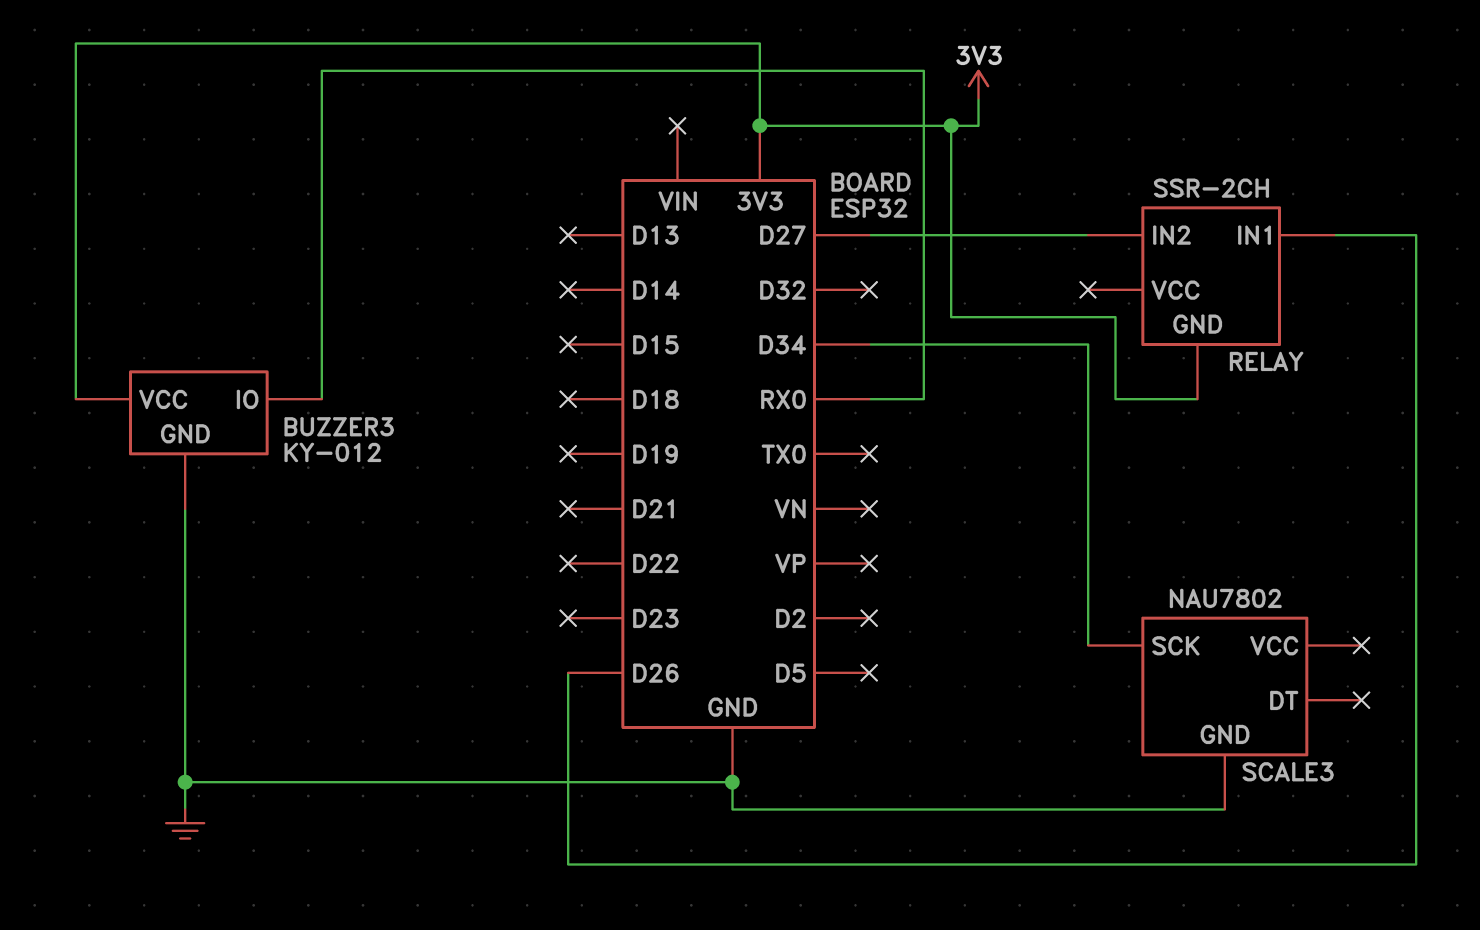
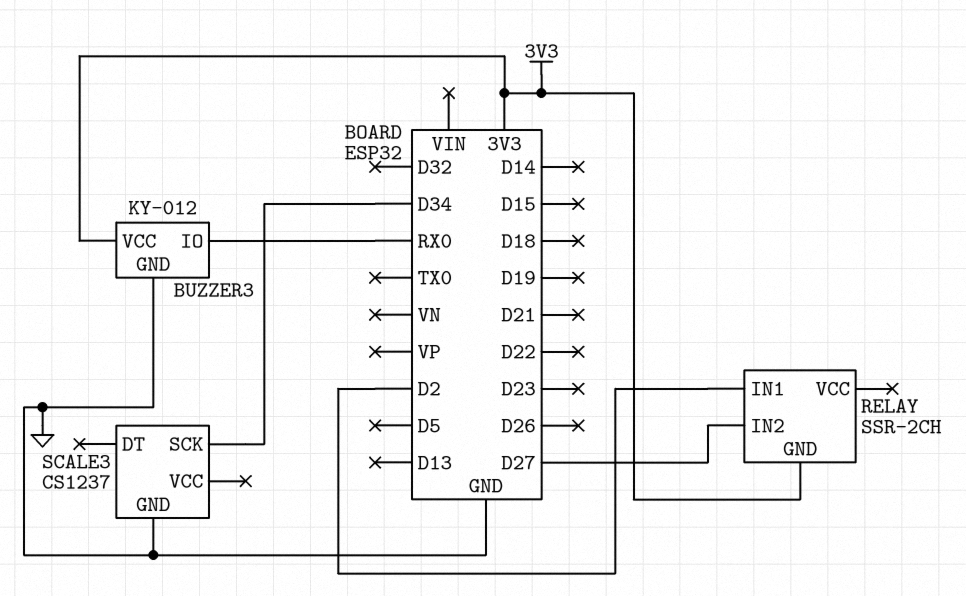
RELAY pin IN1: D26 -> D2
SCALE3: NAU7802 -> CS1237

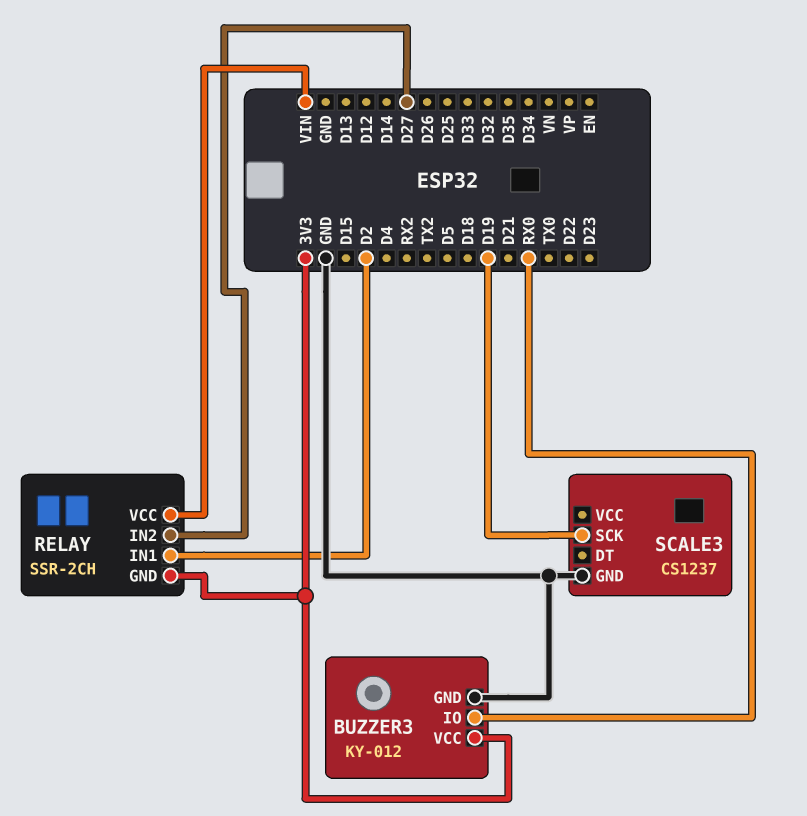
RELAY pin VCC: none -> VIN
SCALE3 pin SCK: D34 -> D19

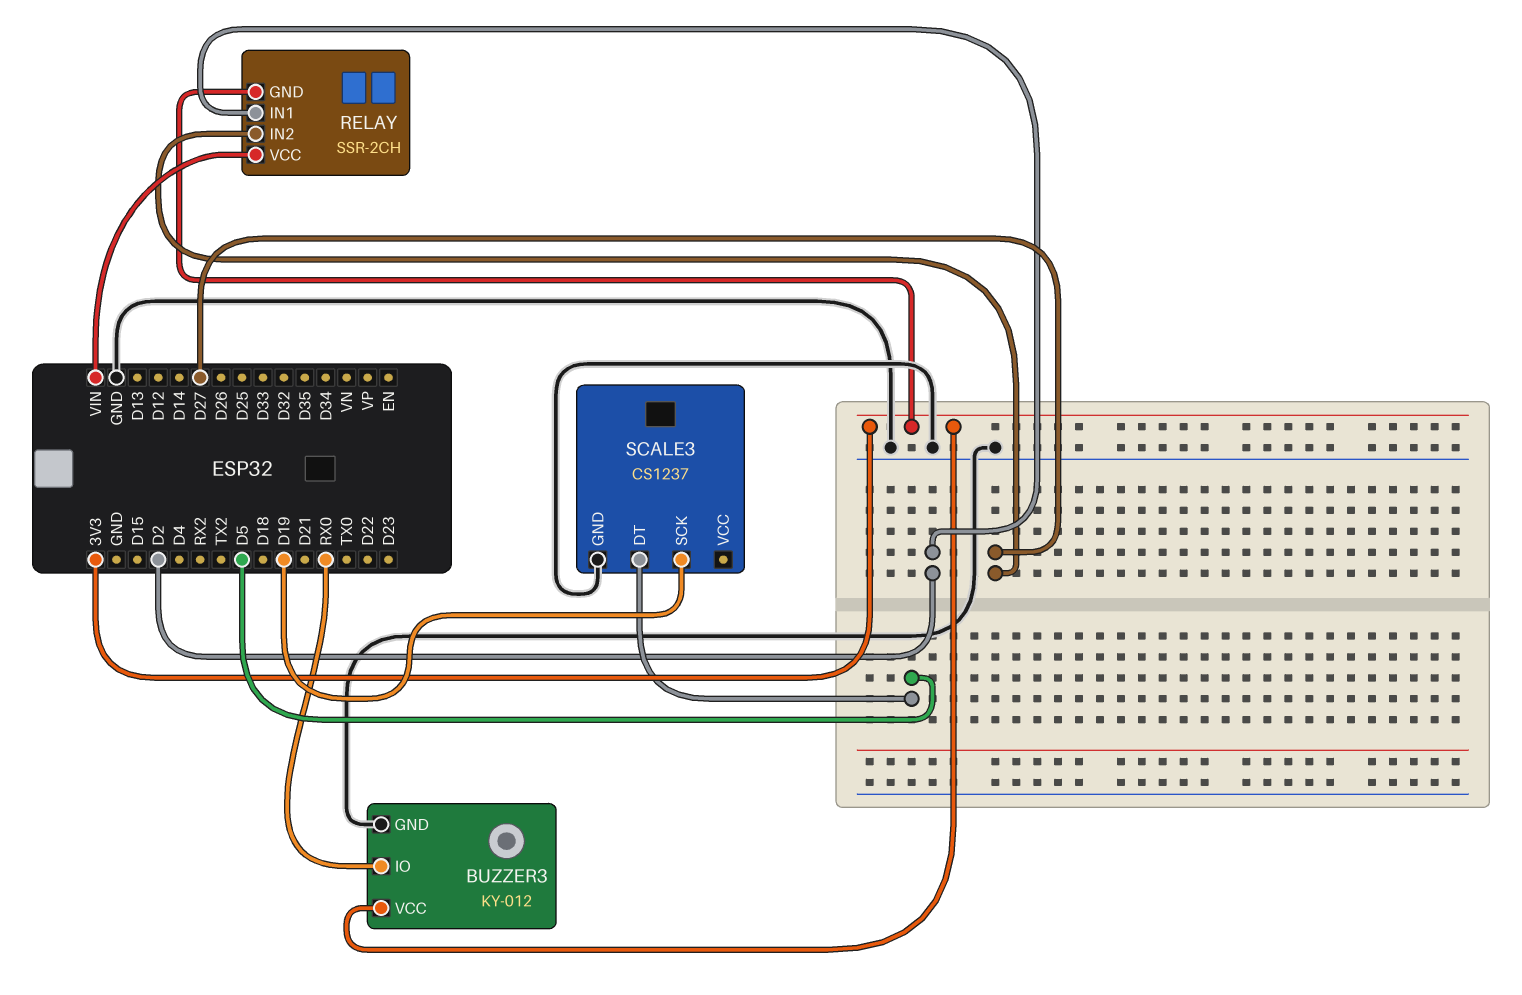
SCALE3 pin DT: none -> D5

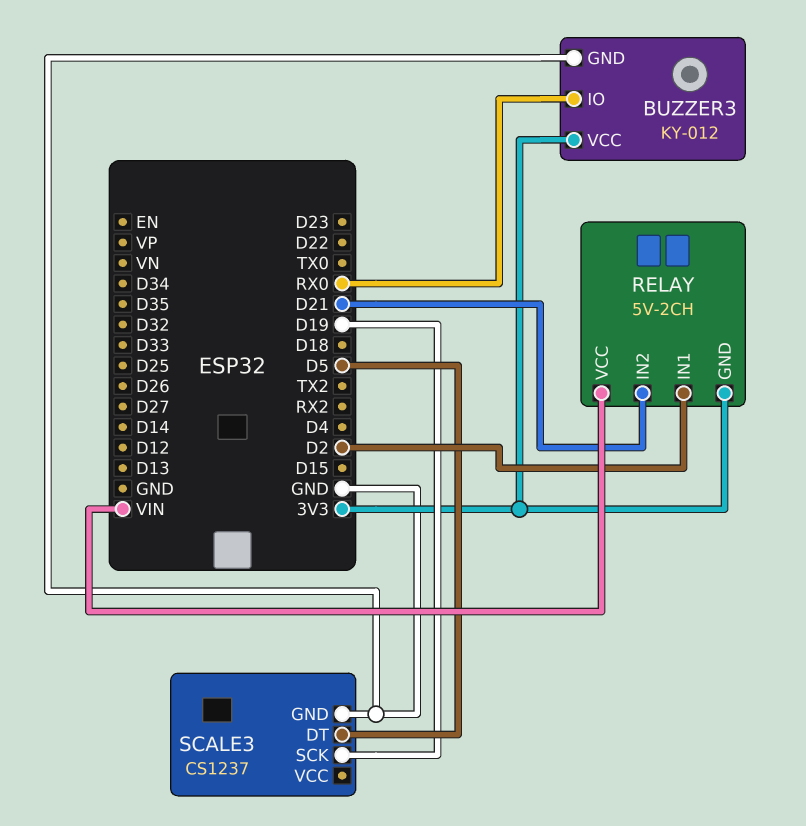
RELAY: SSR-2CH -> 5V-2CH
RELAY pin IN2: D27 -> D21

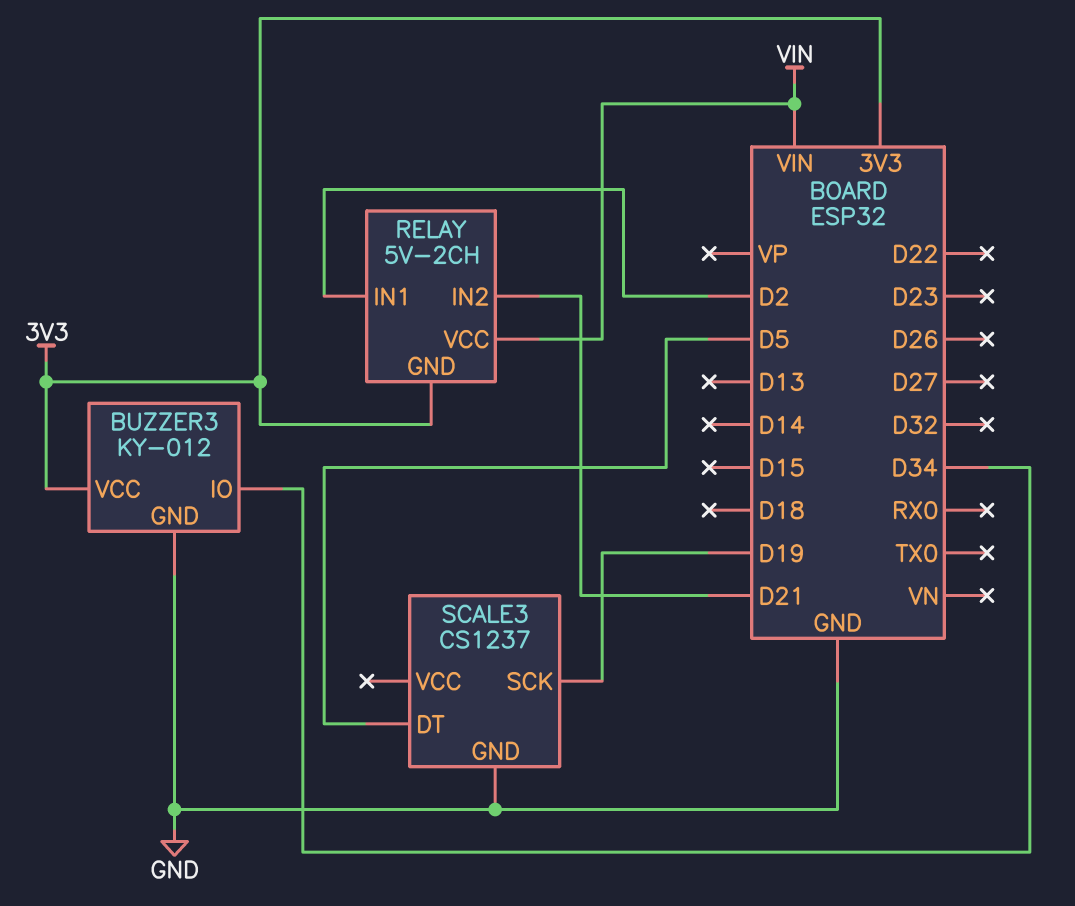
BUZZER3 pin IO: RX0 -> D34

